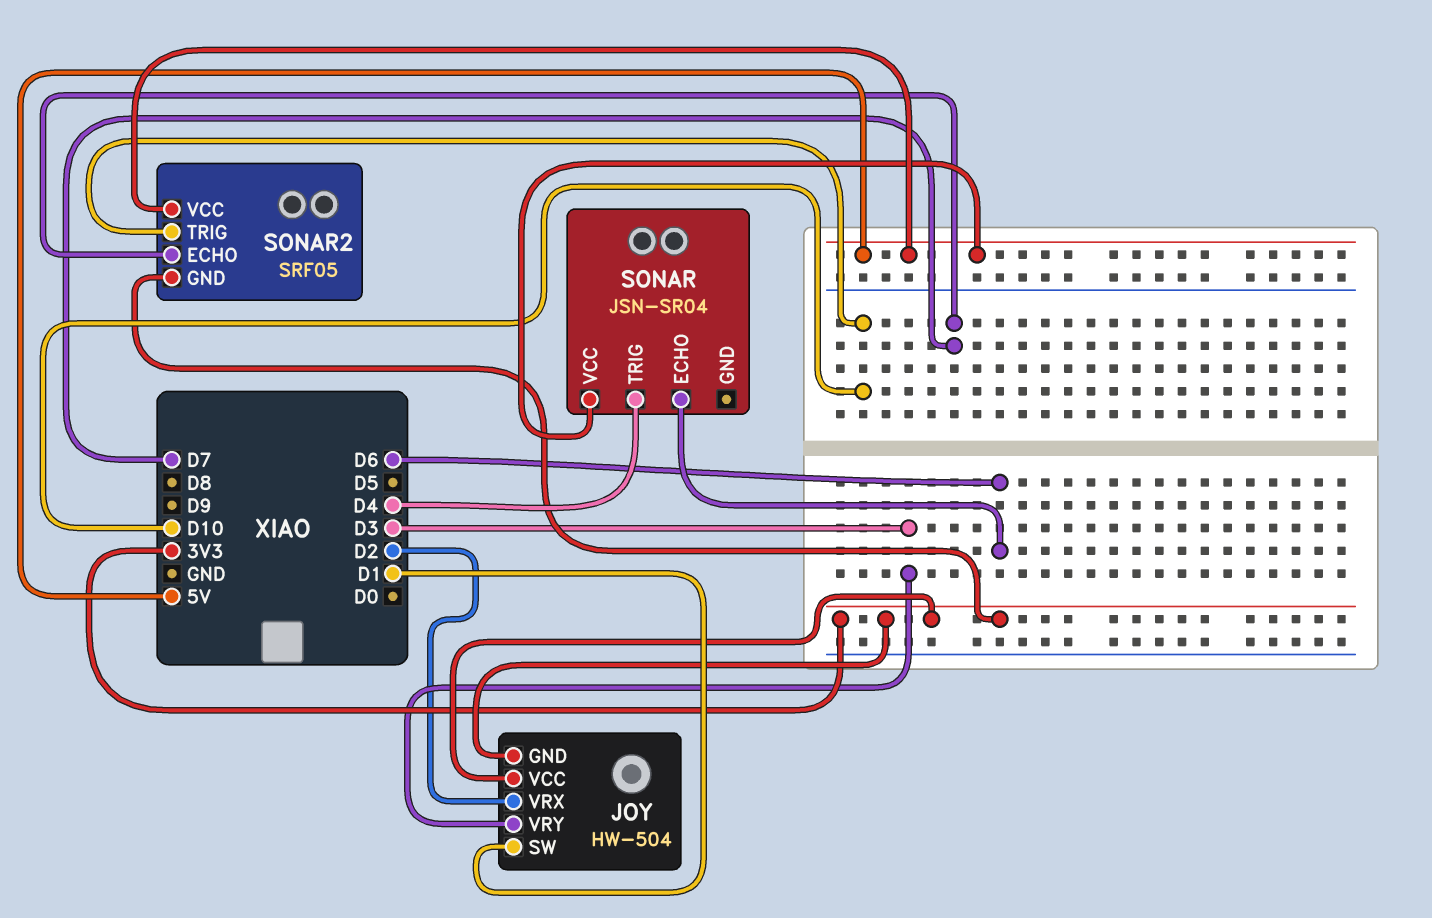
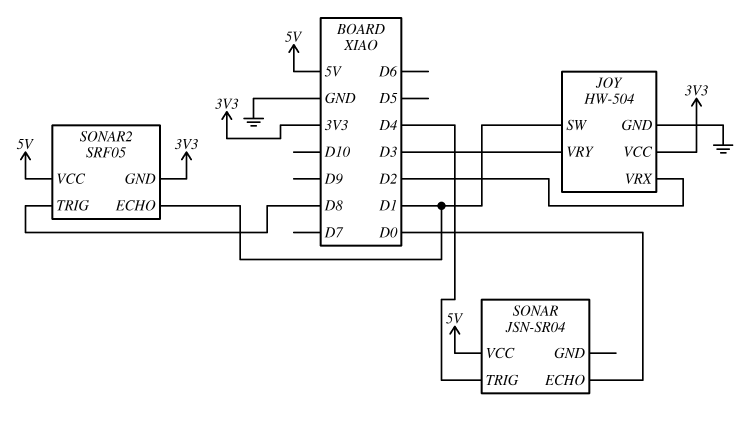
JOY pin GND: 3V3 -> GND
SONAR pin ECHO: D6 -> D0
SONAR2 pin ECHO: D7 -> D1
SONAR2 pin TRIG: D10 -> D8

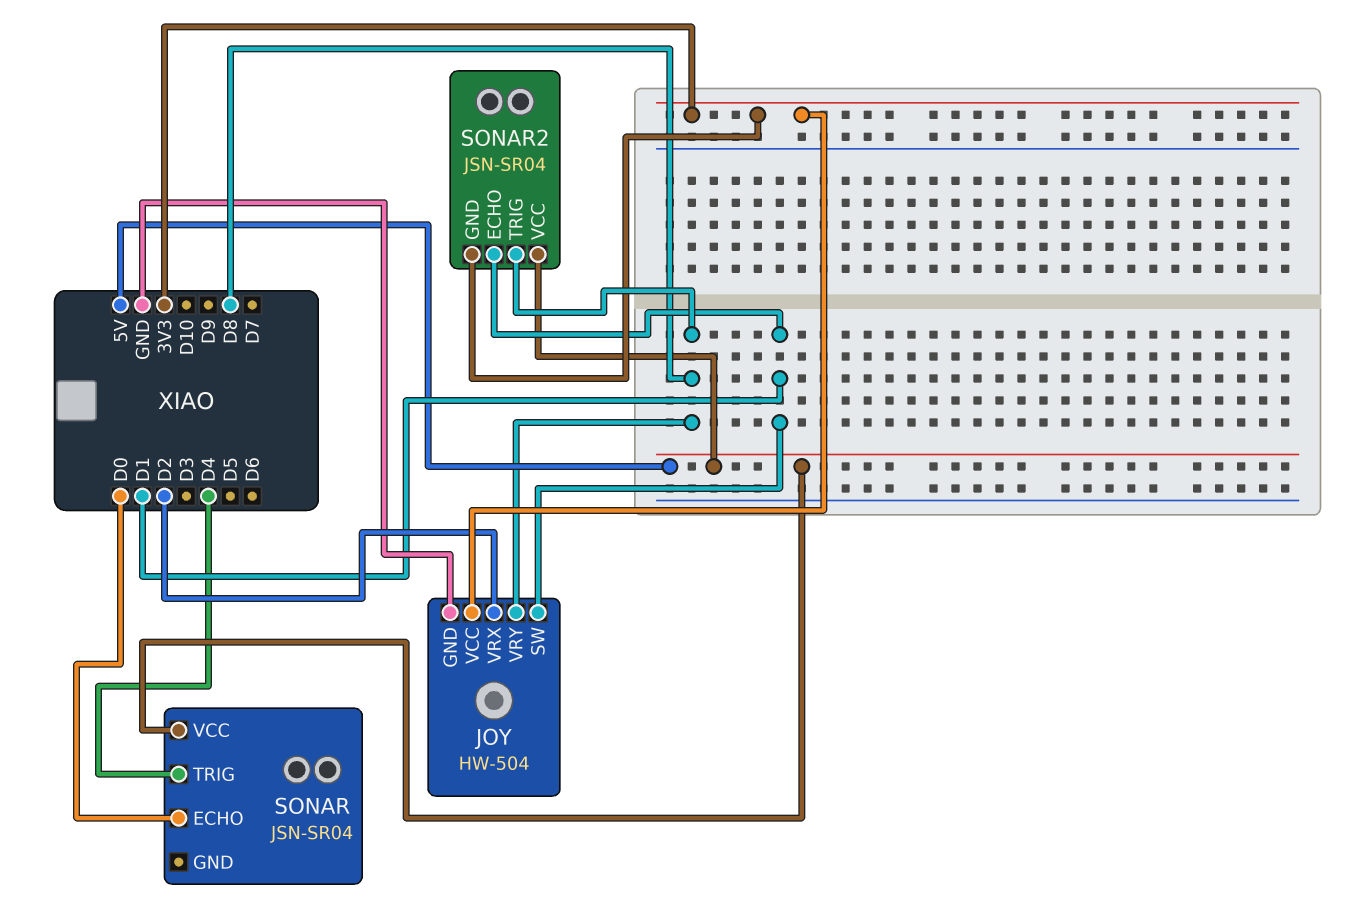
JOY pin VRY: D3 -> D8
SONAR2: SRF05 -> JSN-SR04

